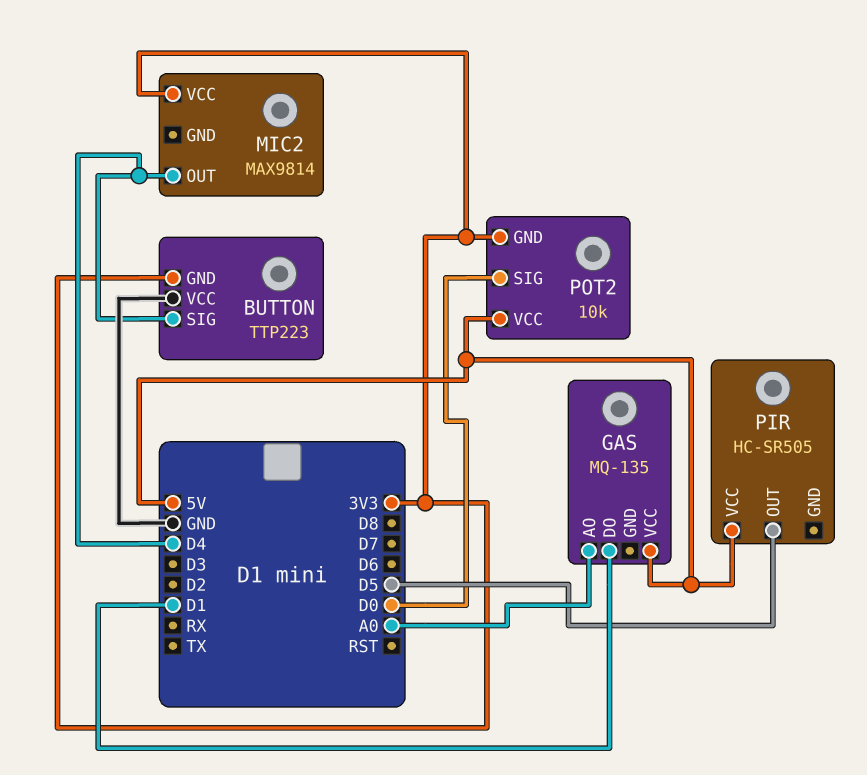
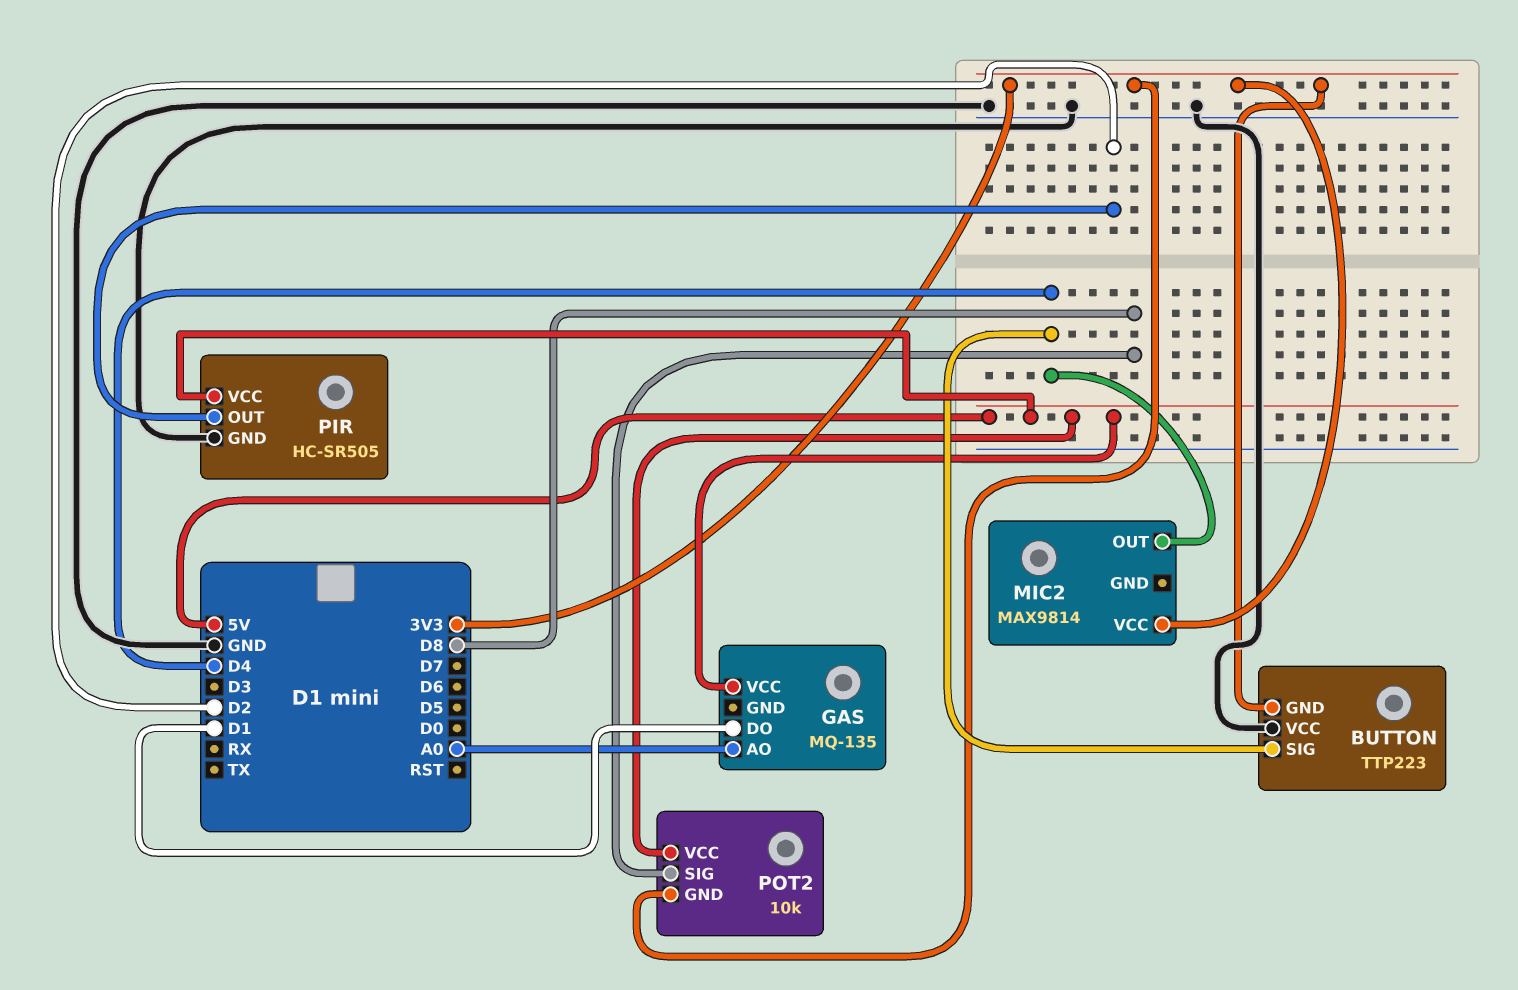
PIR pin GND: none -> GND
PIR pin OUT: D5 -> D2
POT2 pin SIG: D0 -> D8

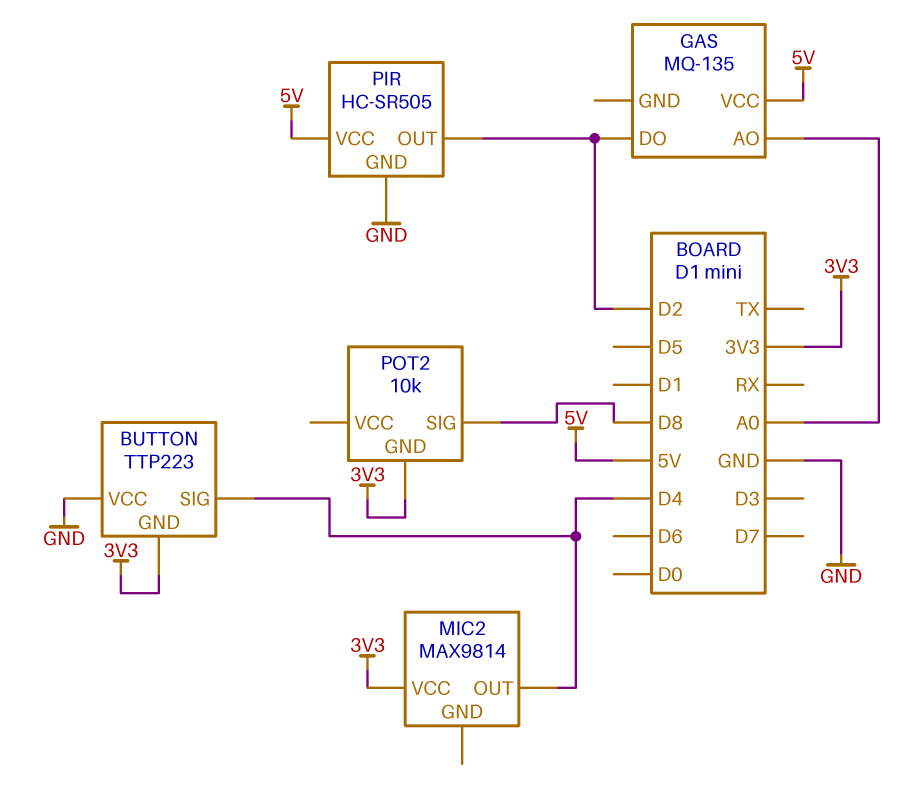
GAS pin DO: D1 -> D2
POT2 pin VCC: 5V -> none

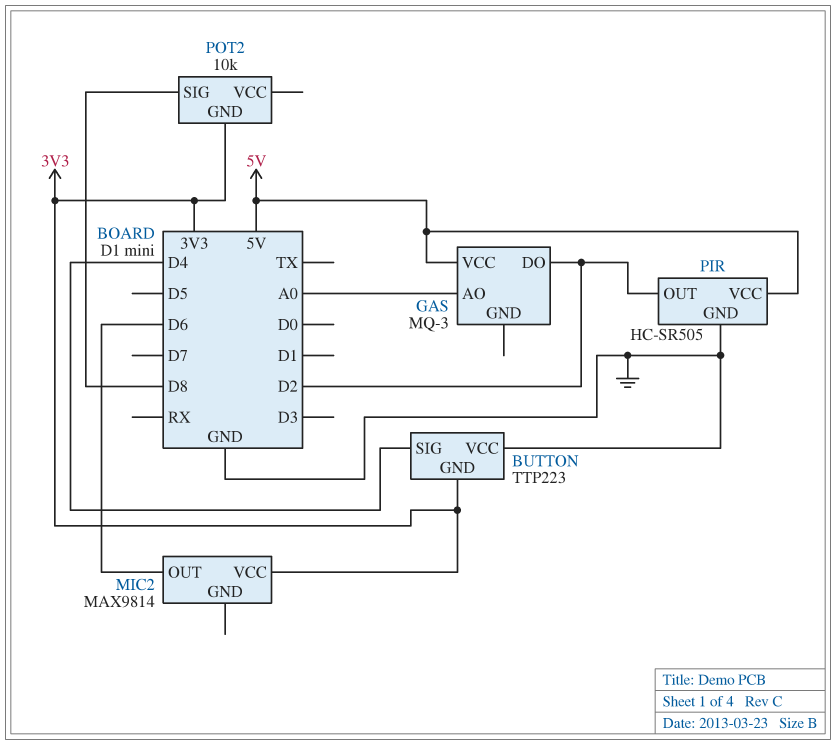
GAS: MQ-135 -> MQ-3
MIC2 pin OUT: D4 -> D6

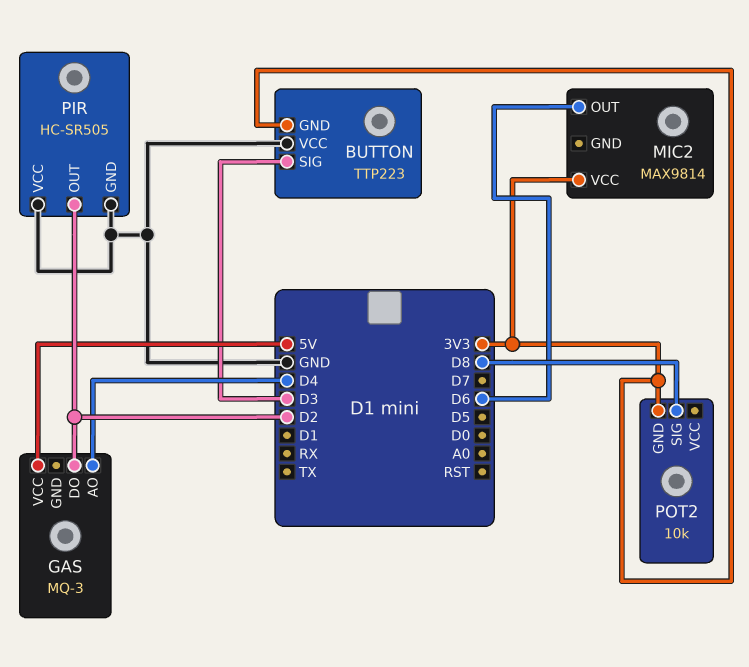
BUTTON pin SIG: D4 -> D3
GAS pin AO: A0 -> D4
PIR pin VCC: 5V -> GND

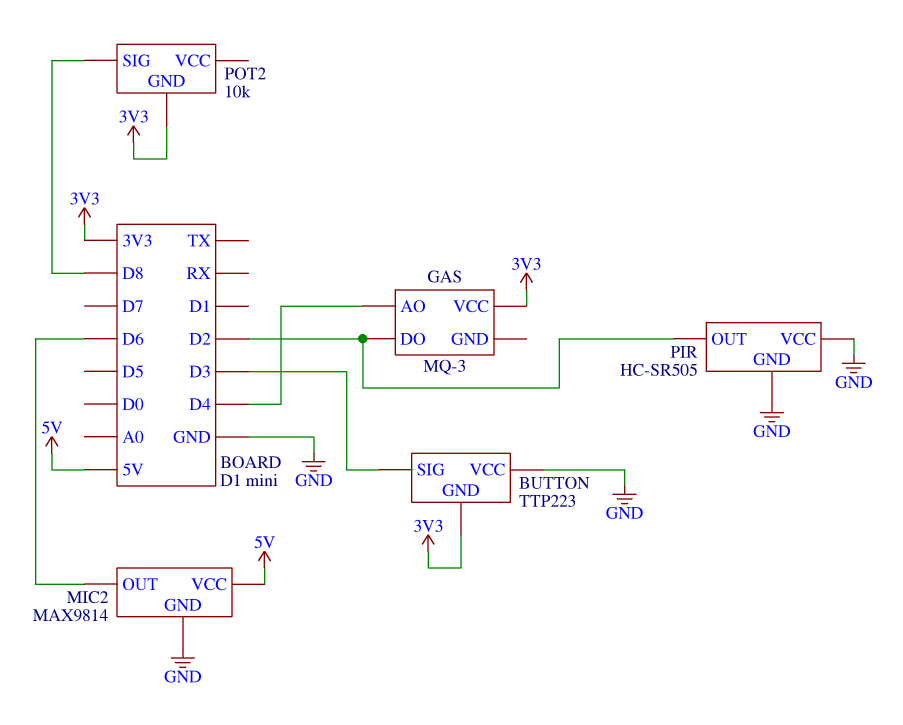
GAS pin VCC: 5V -> 3V3
MIC2 pin GND: none -> GND
MIC2 pin VCC: 3V3 -> 5V

